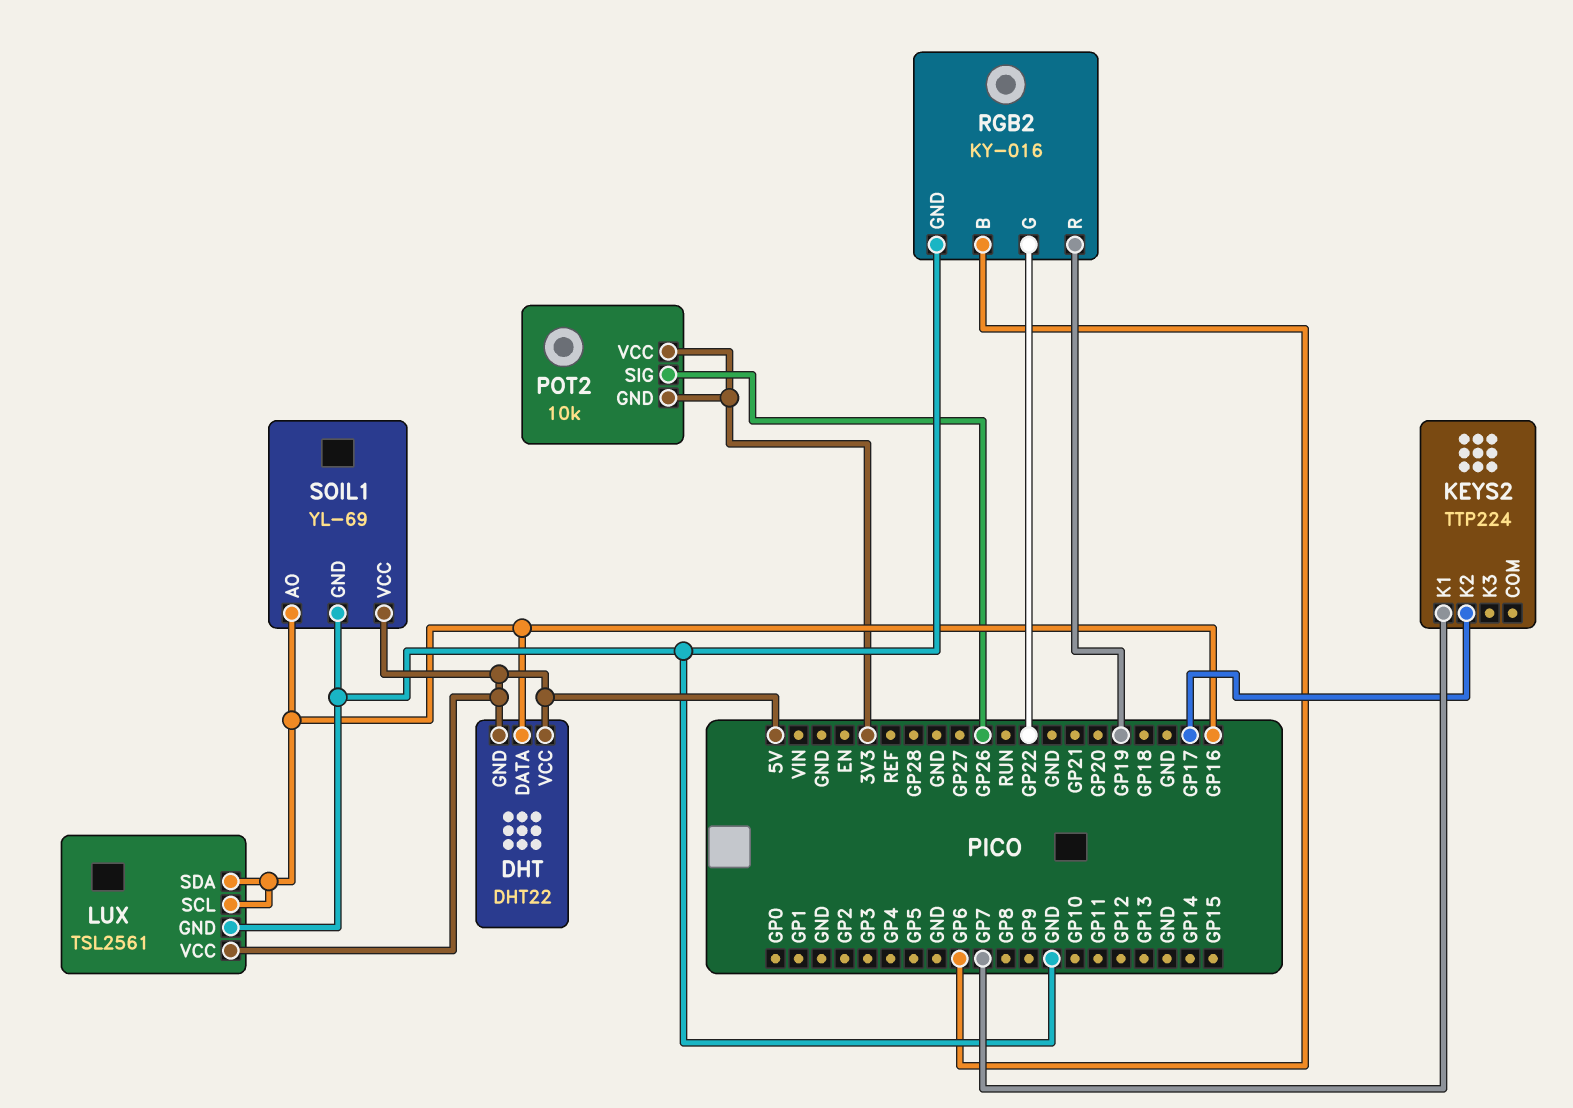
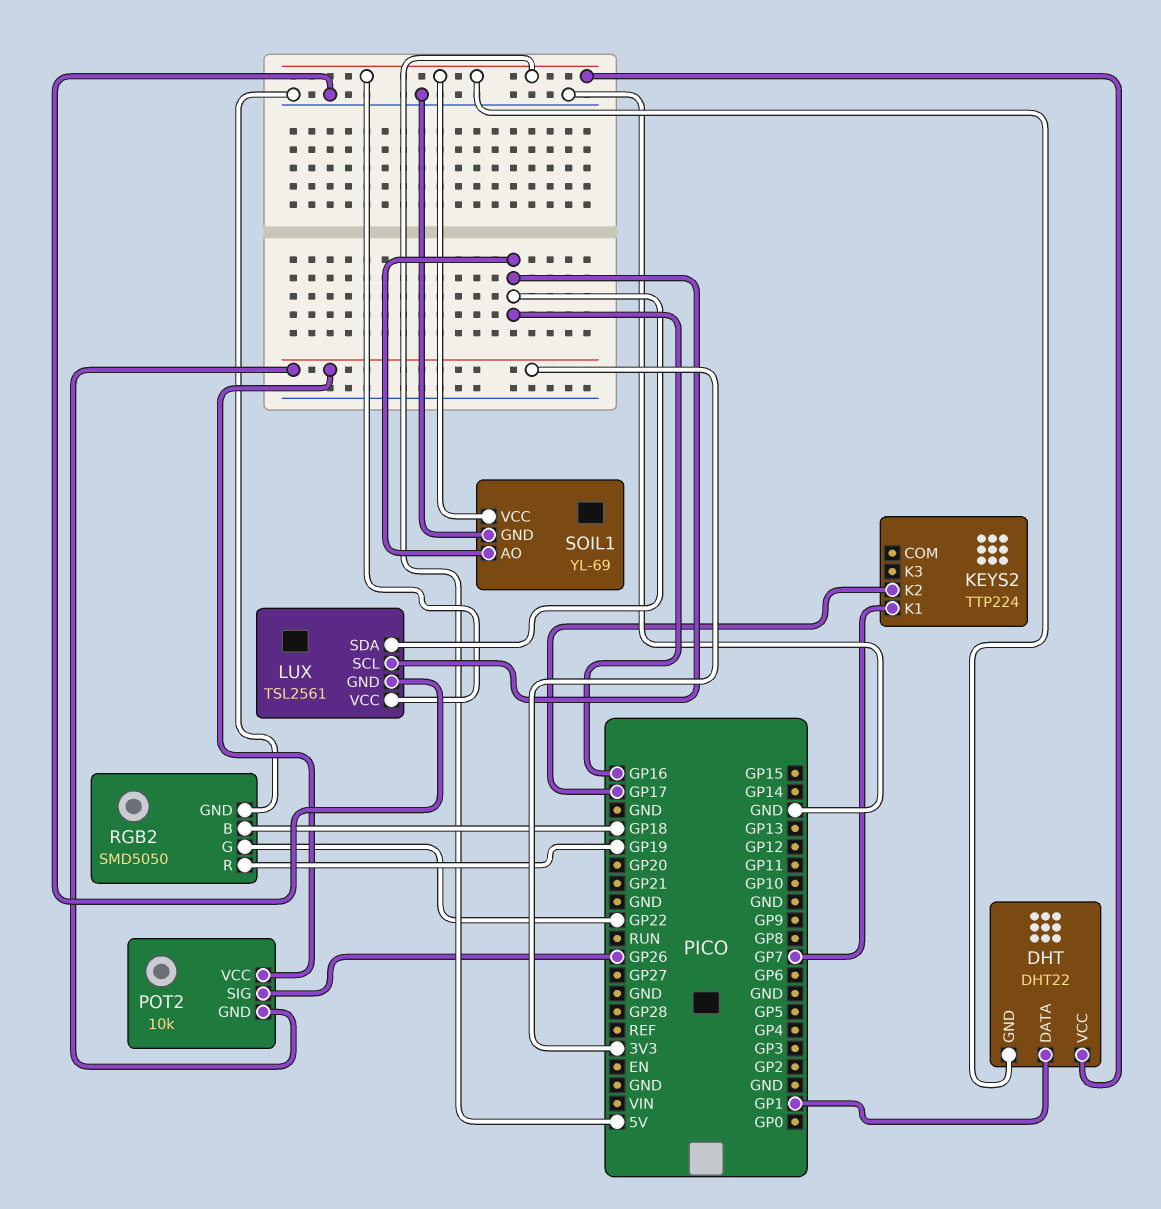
DHT pin DATA: GP16 -> GP1
RGB2: KY-016 -> SMD5050
RGB2 pin B: GP6 -> GP18

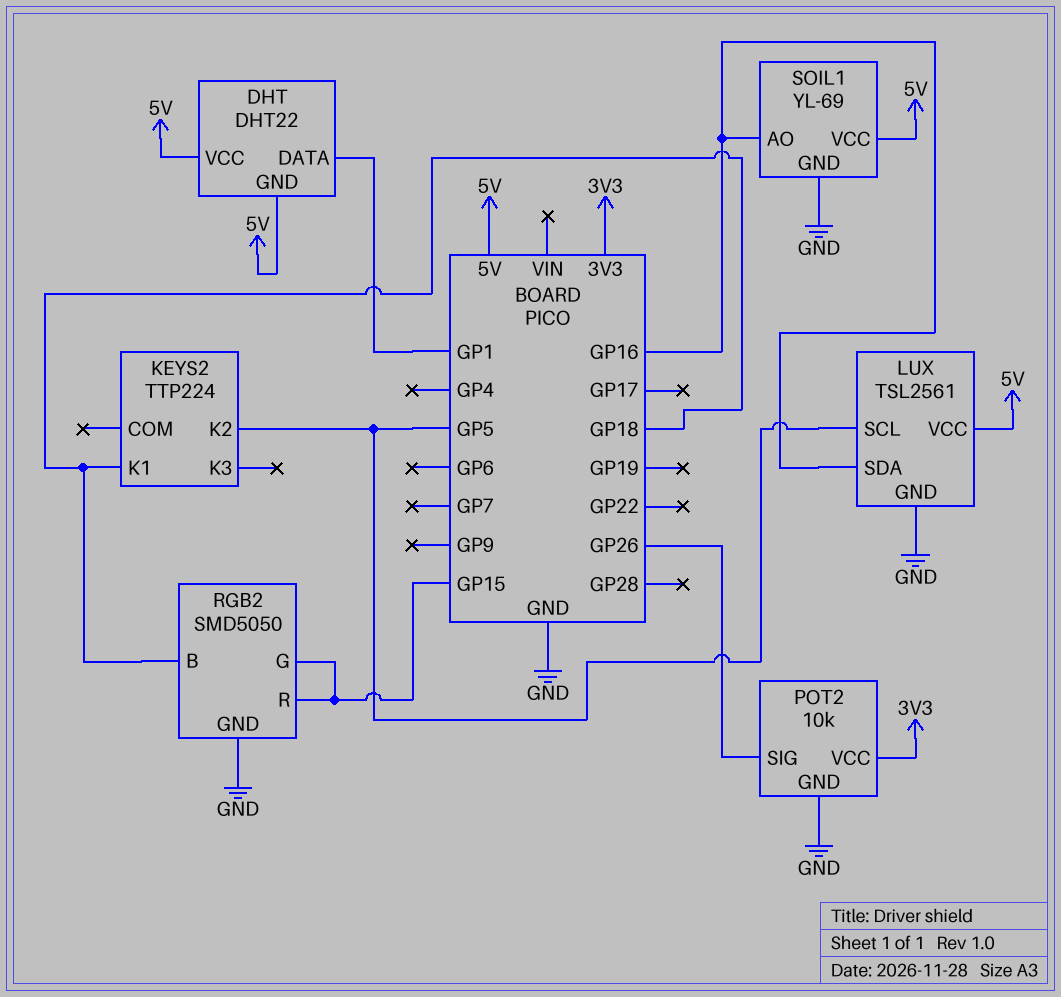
KEYS2 pin K1: GP7 -> GP18
KEYS2 pin K2: GP17 -> GP5
LUX pin SCL: GP16 -> GP5
POT2 pin GND: 3V3 -> GND
RGB2 pin G: GP22 -> GP15
RGB2 pin R: GP19 -> GP15

